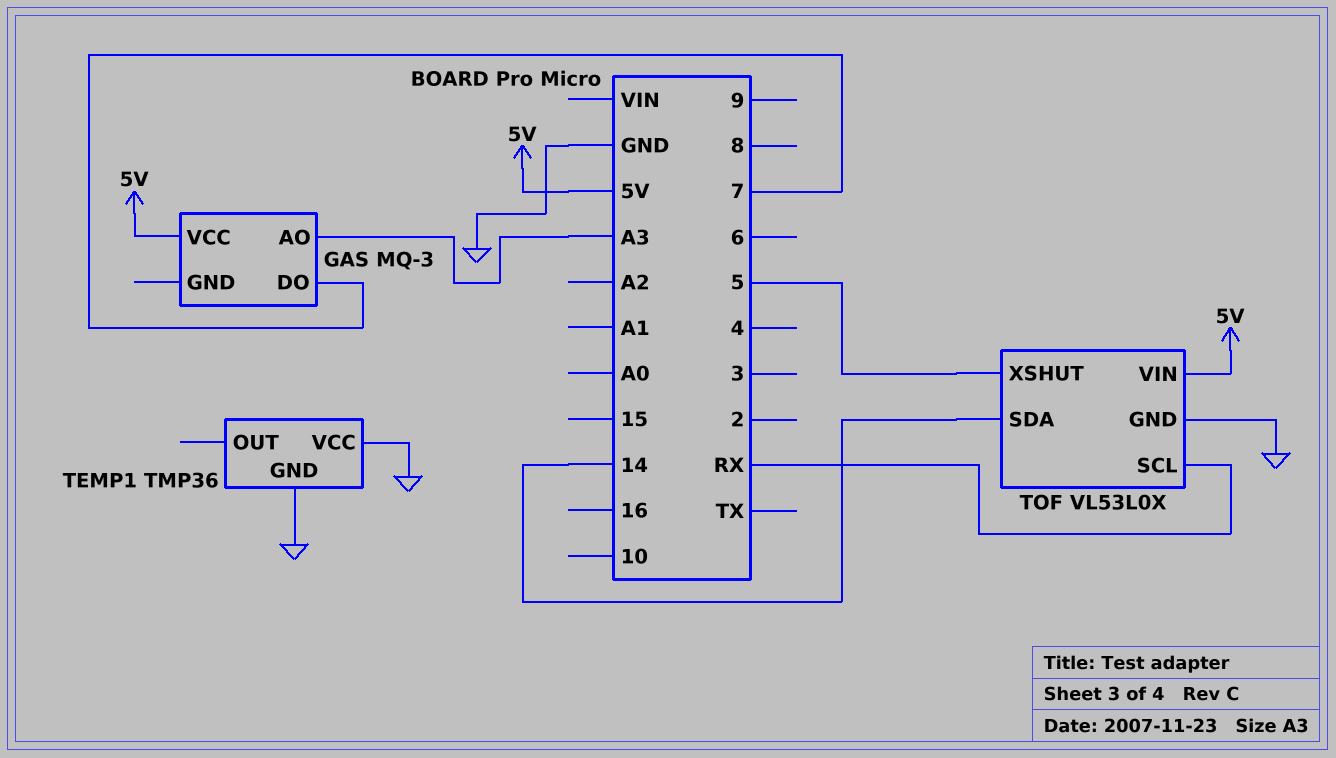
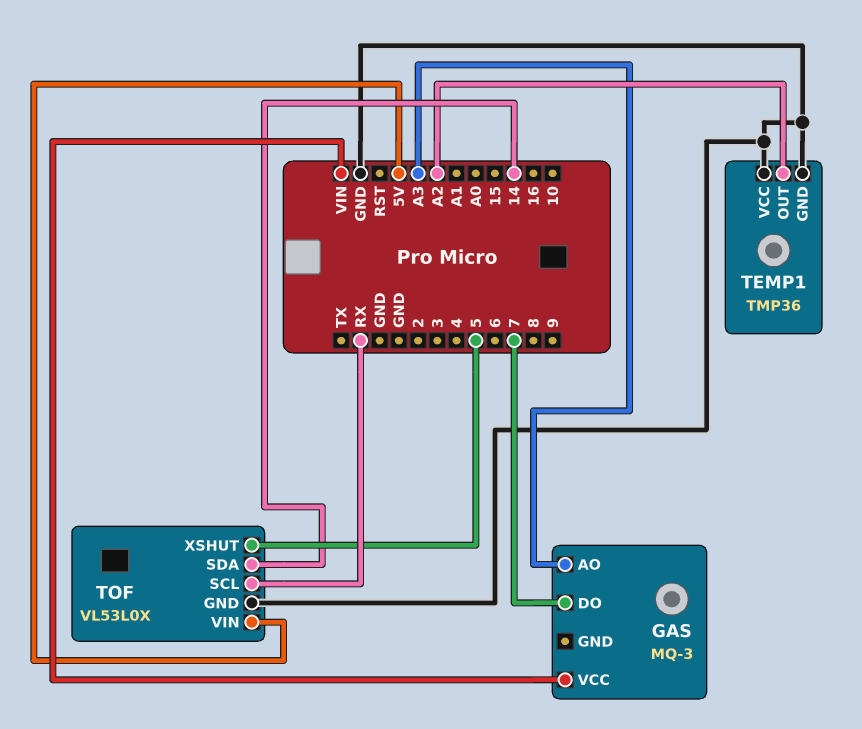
GAS pin VCC: 5V -> VIN
TEMP1 pin OUT: none -> A2

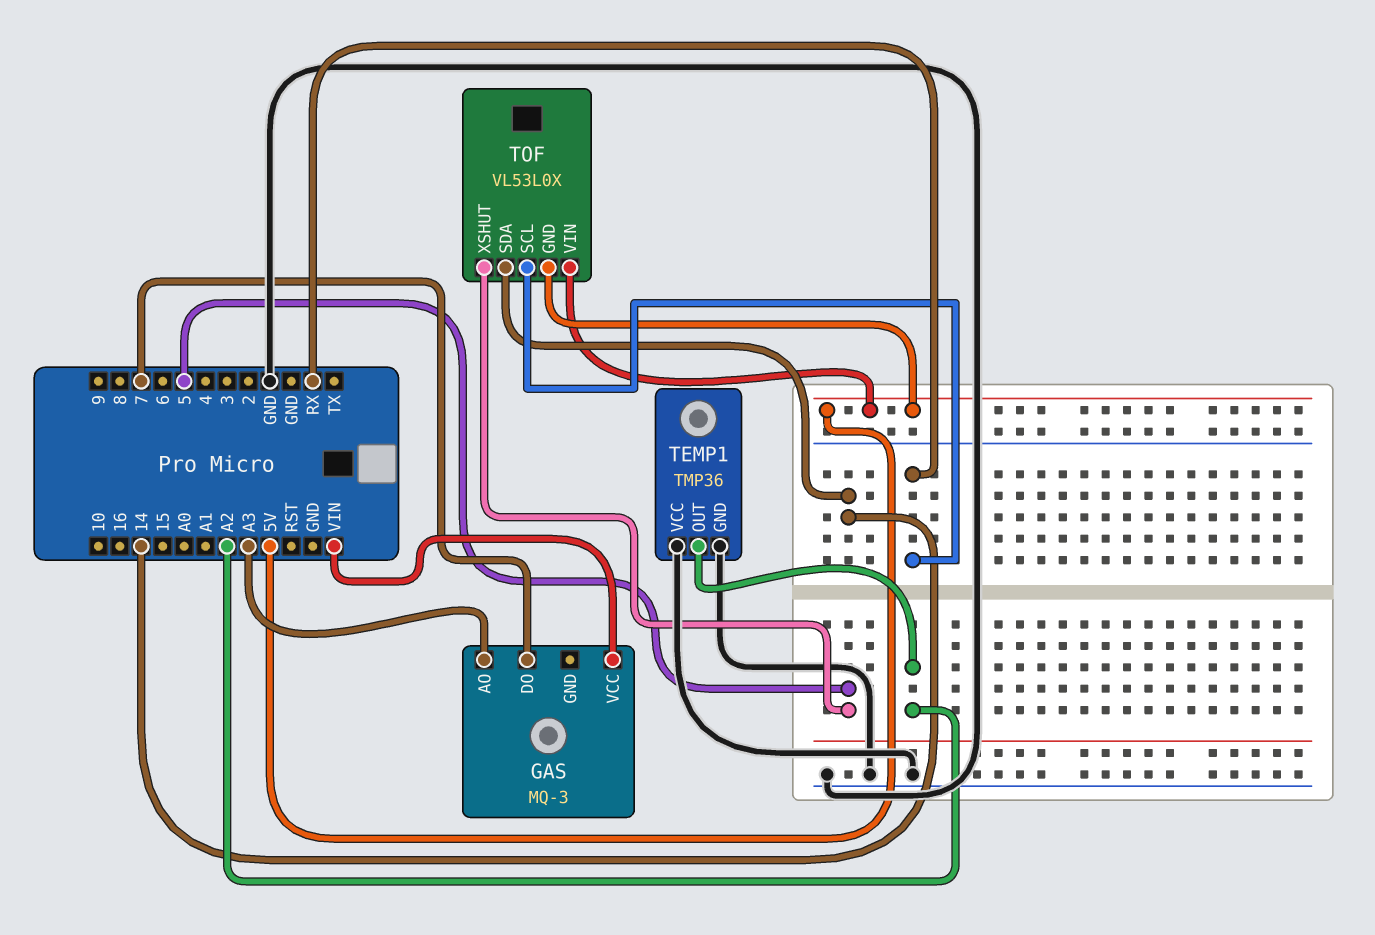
TOF pin GND: GND -> 5V

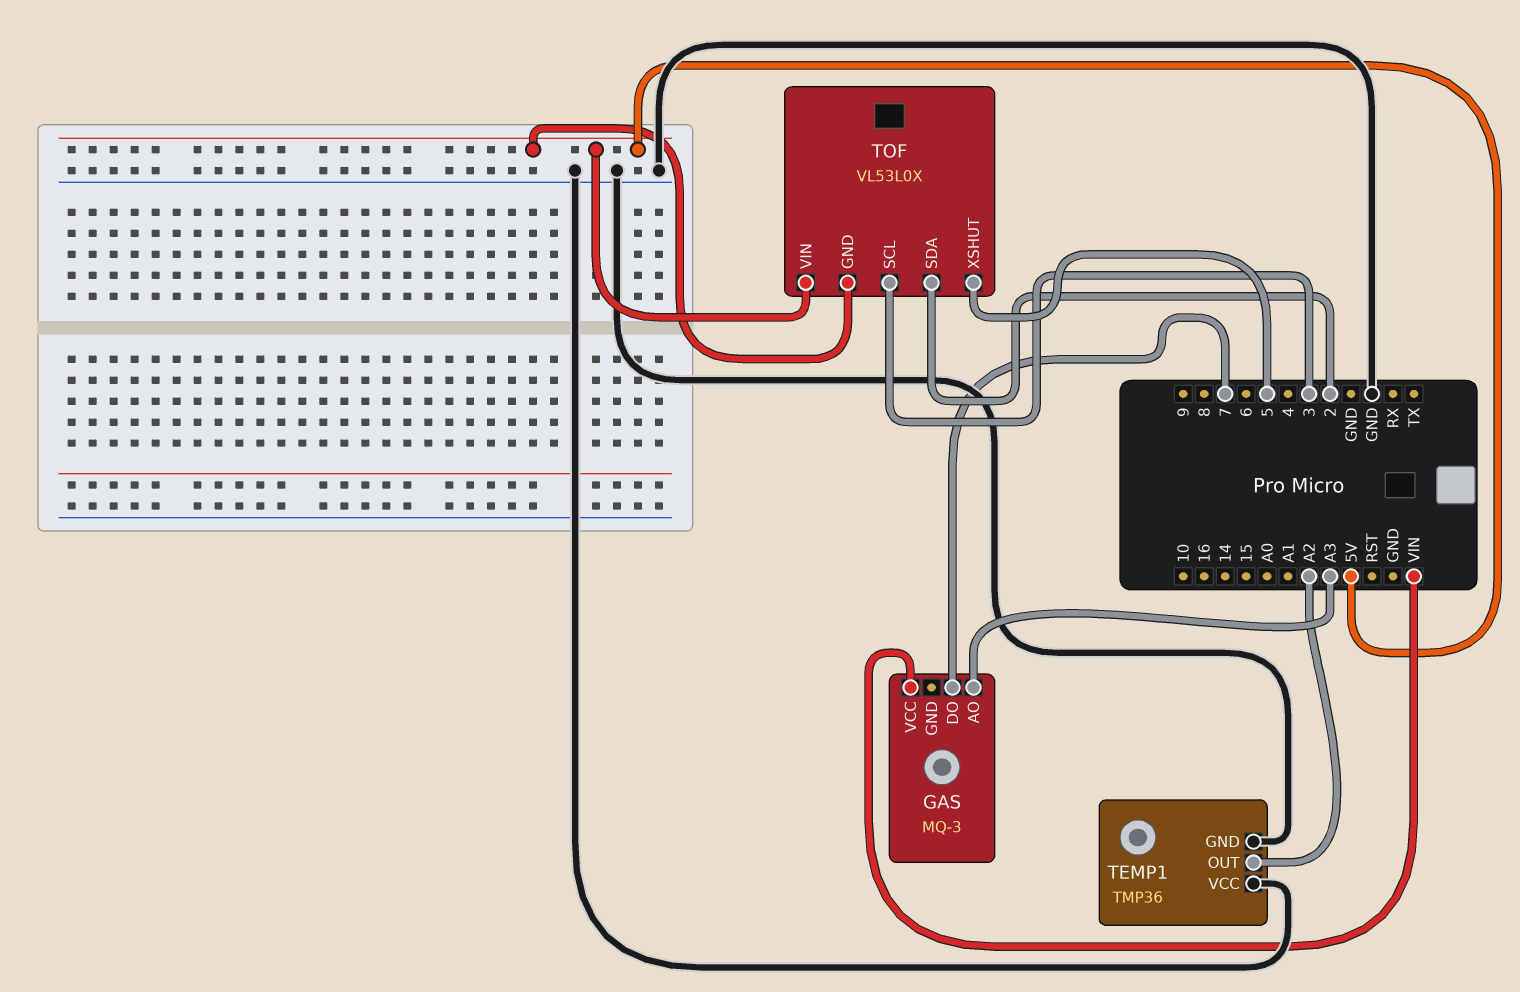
TOF pin SCL: RX -> 3
TOF pin SDA: 14 -> 2

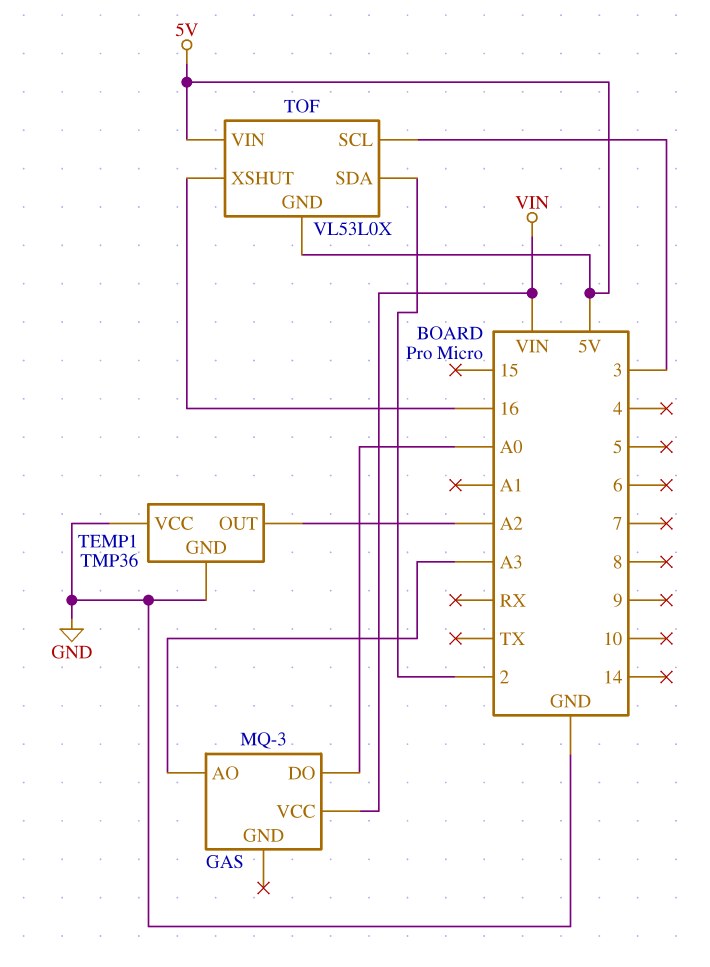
GAS pin DO: 7 -> A0
TOF pin XSHUT: 5 -> 16

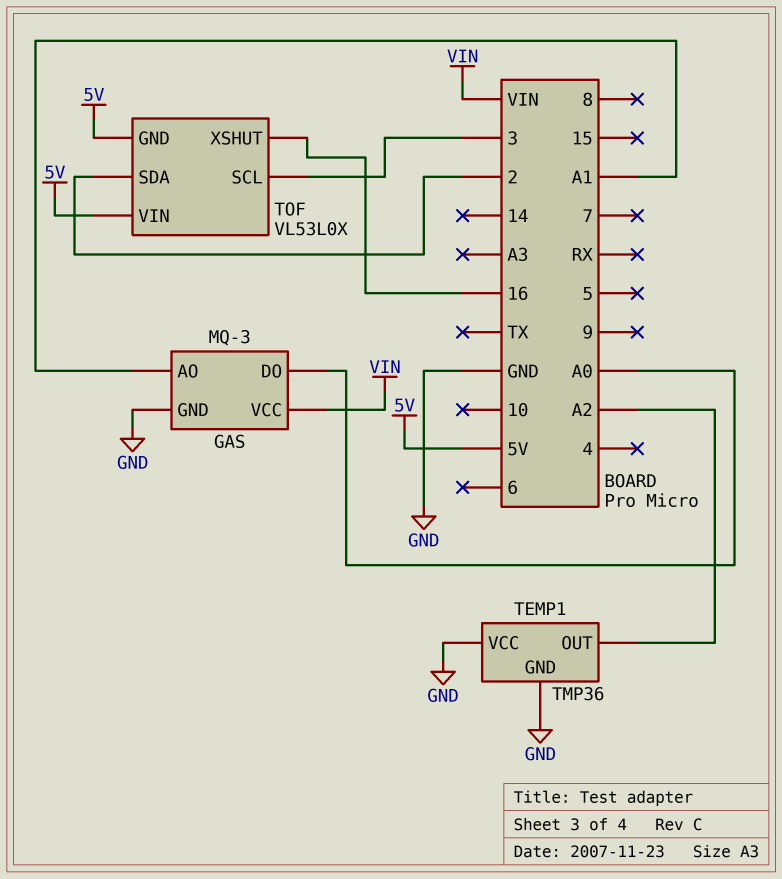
GAS pin AO: A3 -> A1
GAS pin GND: none -> GND

